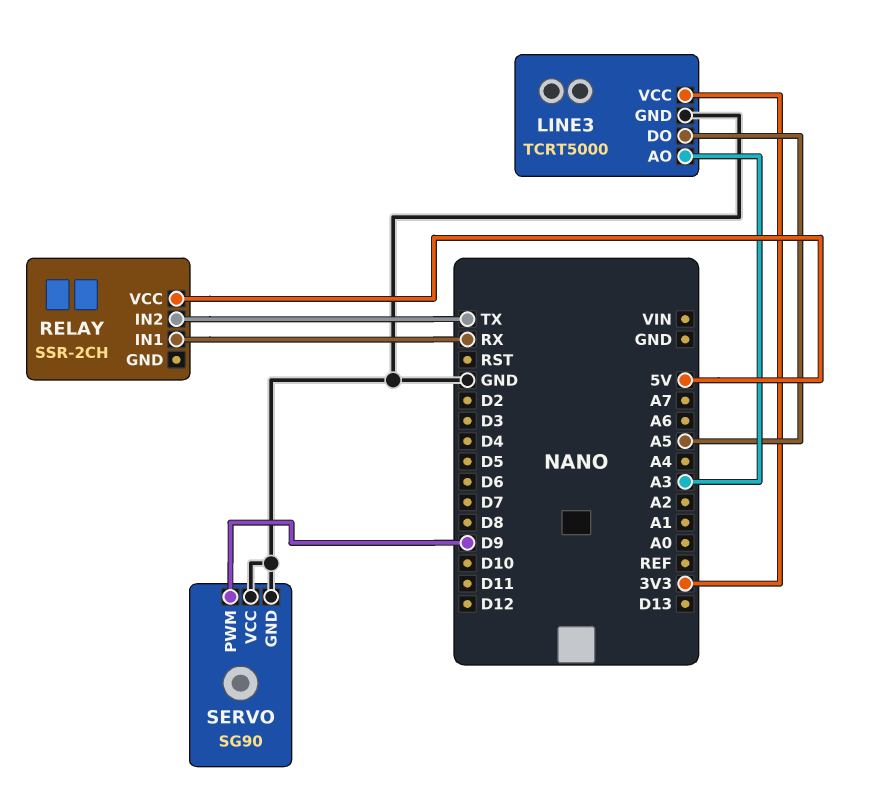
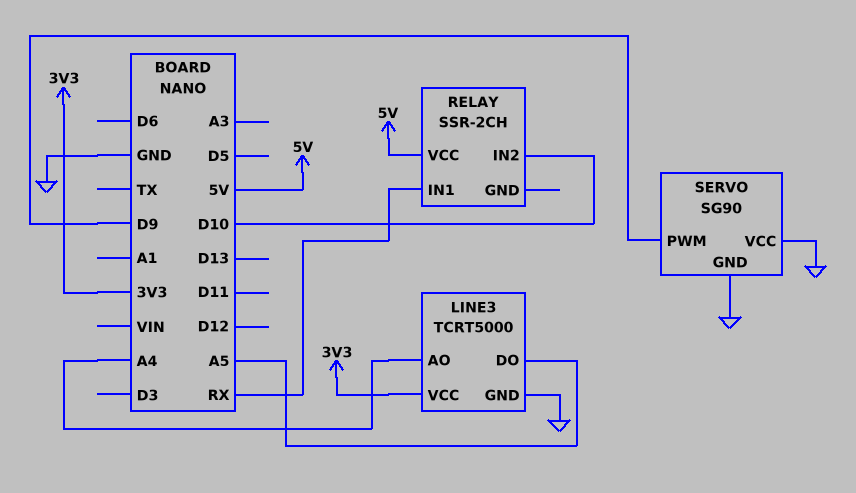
LINE3 pin AO: A3 -> A4
RELAY pin IN2: TX -> D10

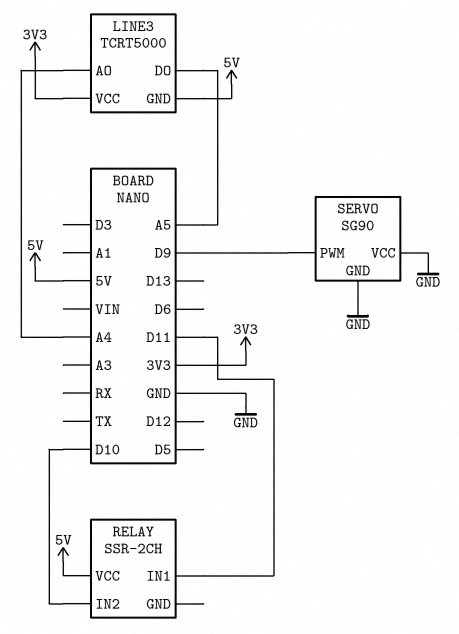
LINE3 pin GND: GND -> 5V
RELAY pin IN1: RX -> D11

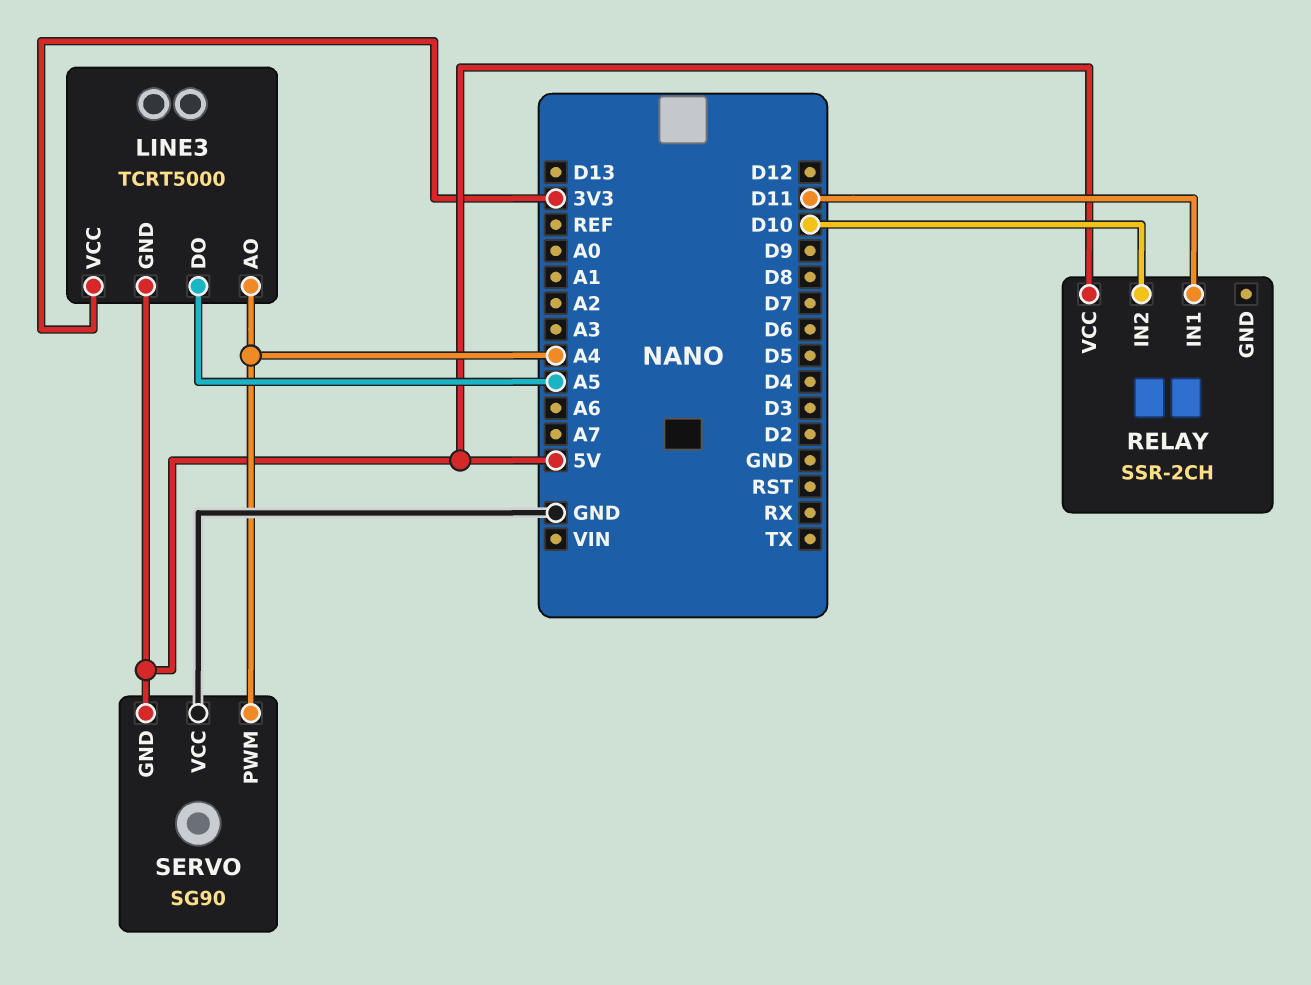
SERVO pin GND: GND -> 5V
SERVO pin PWM: D9 -> A4

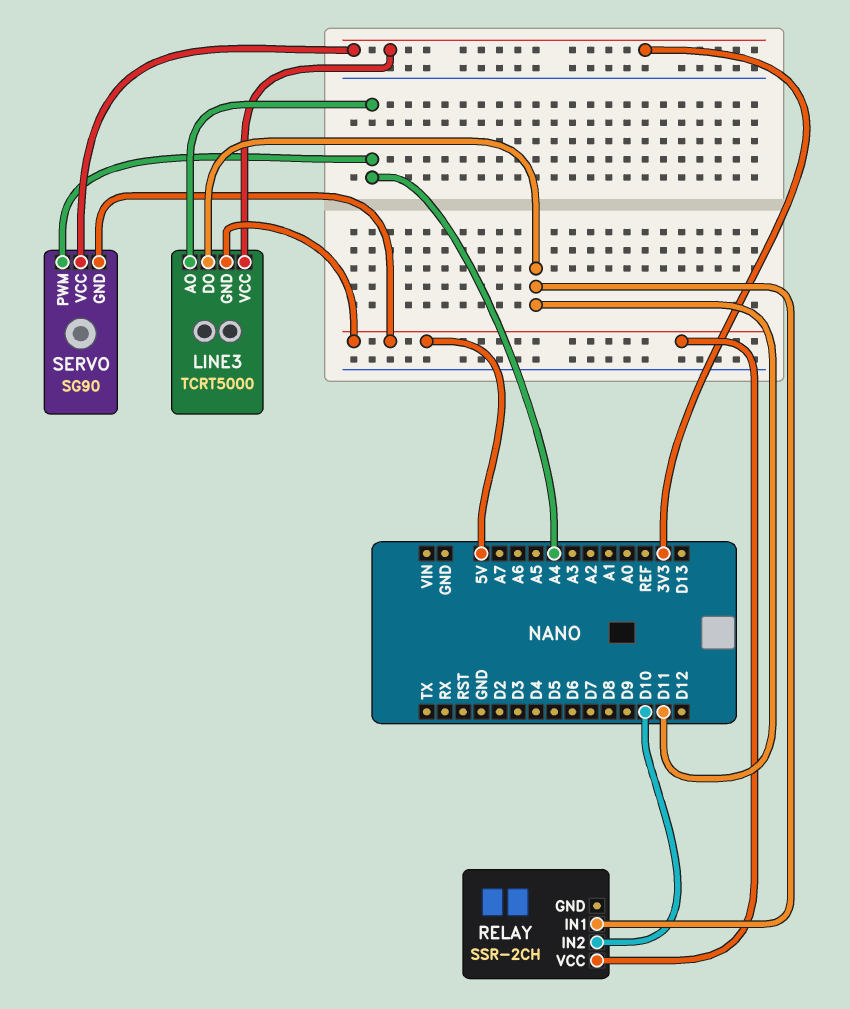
LINE3 pin DO: A5 -> D11
SERVO pin VCC: GND -> 3V3

